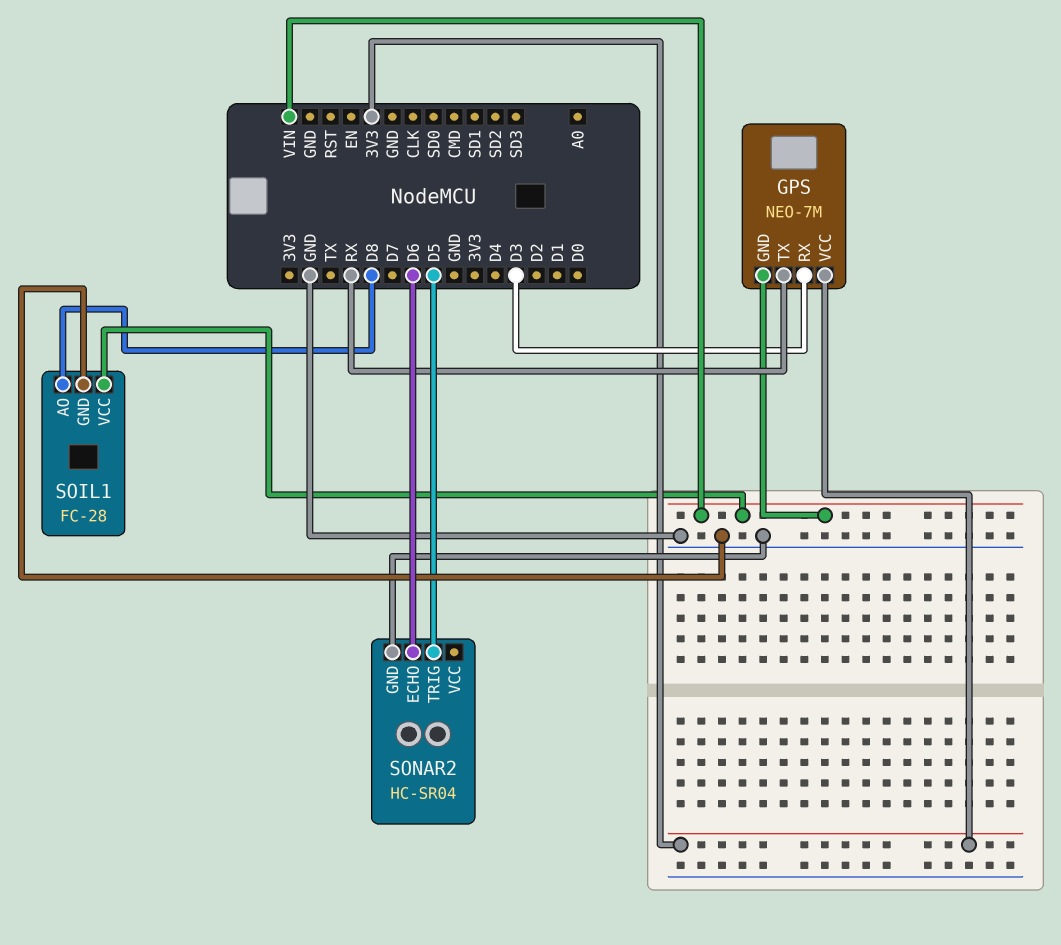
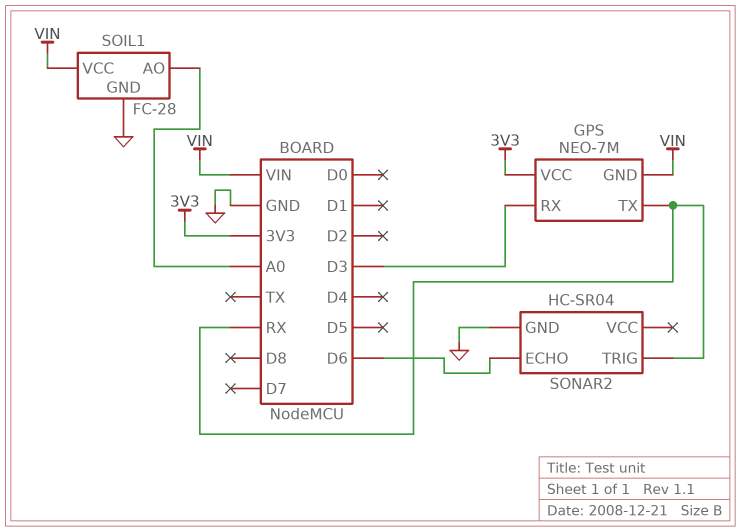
SOIL1 pin AO: D8 -> A0
SONAR2 pin TRIG: D5 -> RX

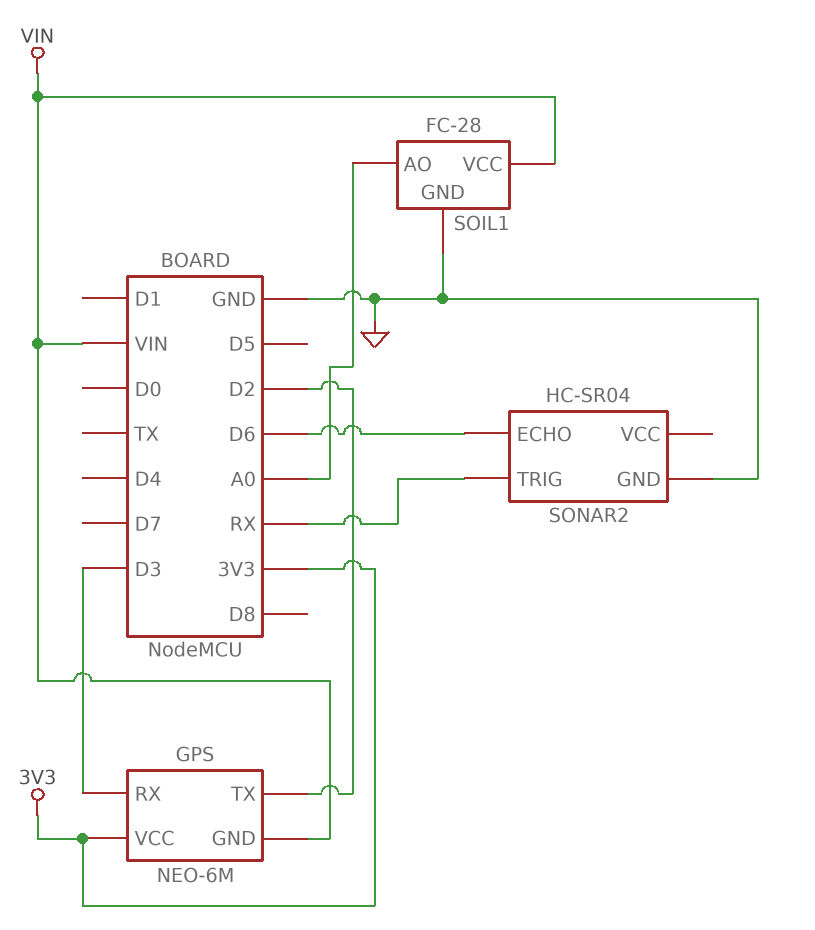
GPS: NEO-7M -> NEO-6M
GPS pin TX: RX -> D2

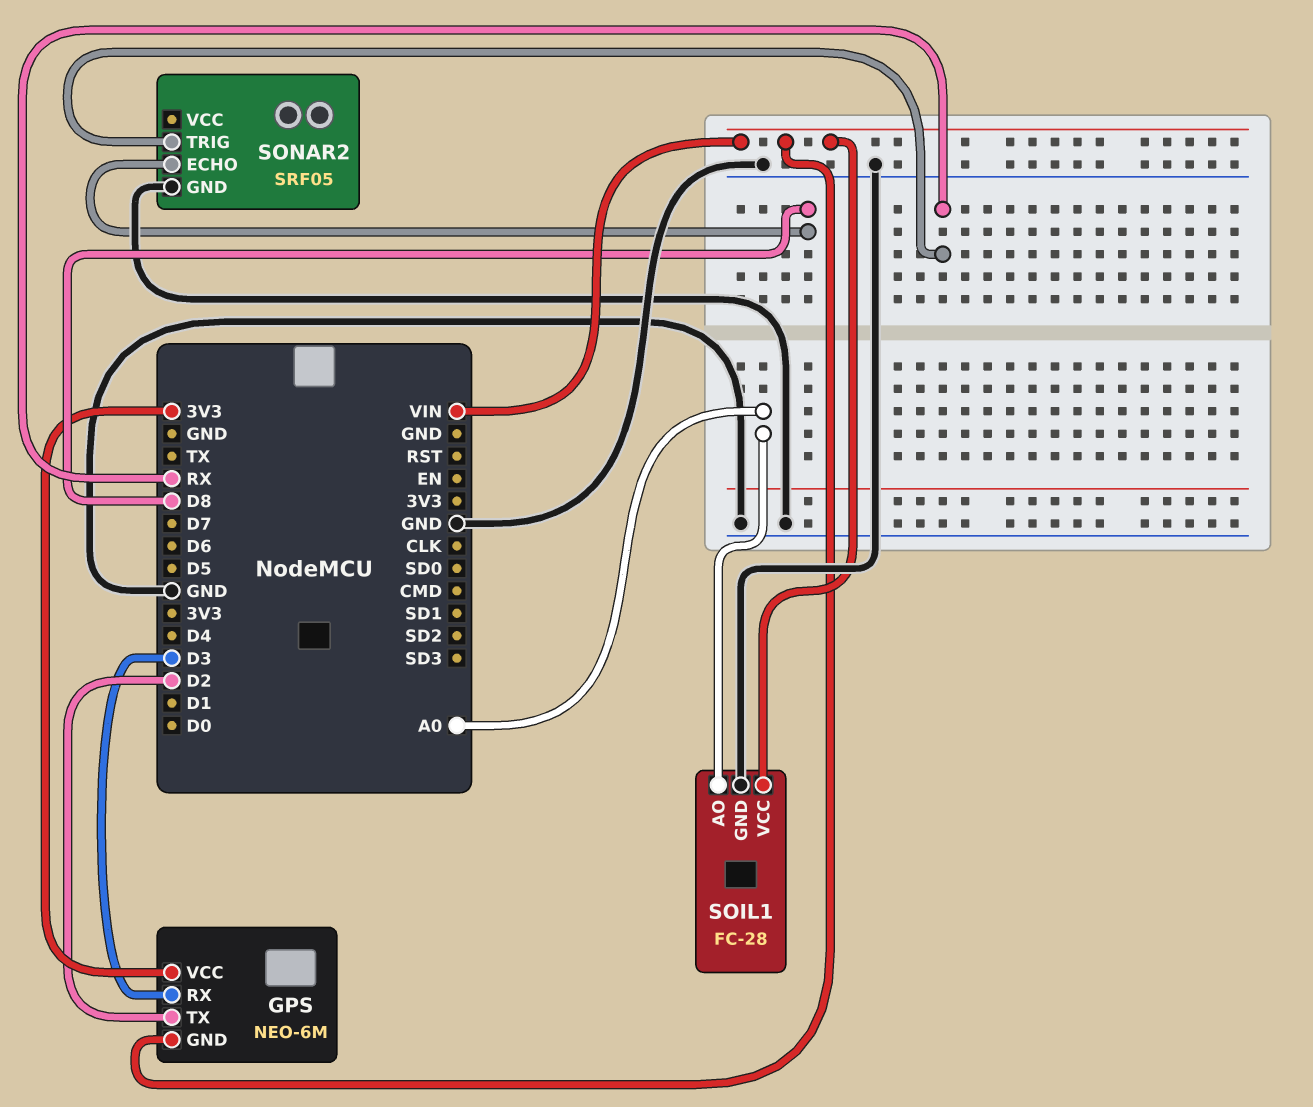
SONAR2: HC-SR04 -> SRF05
SONAR2 pin ECHO: D6 -> D8

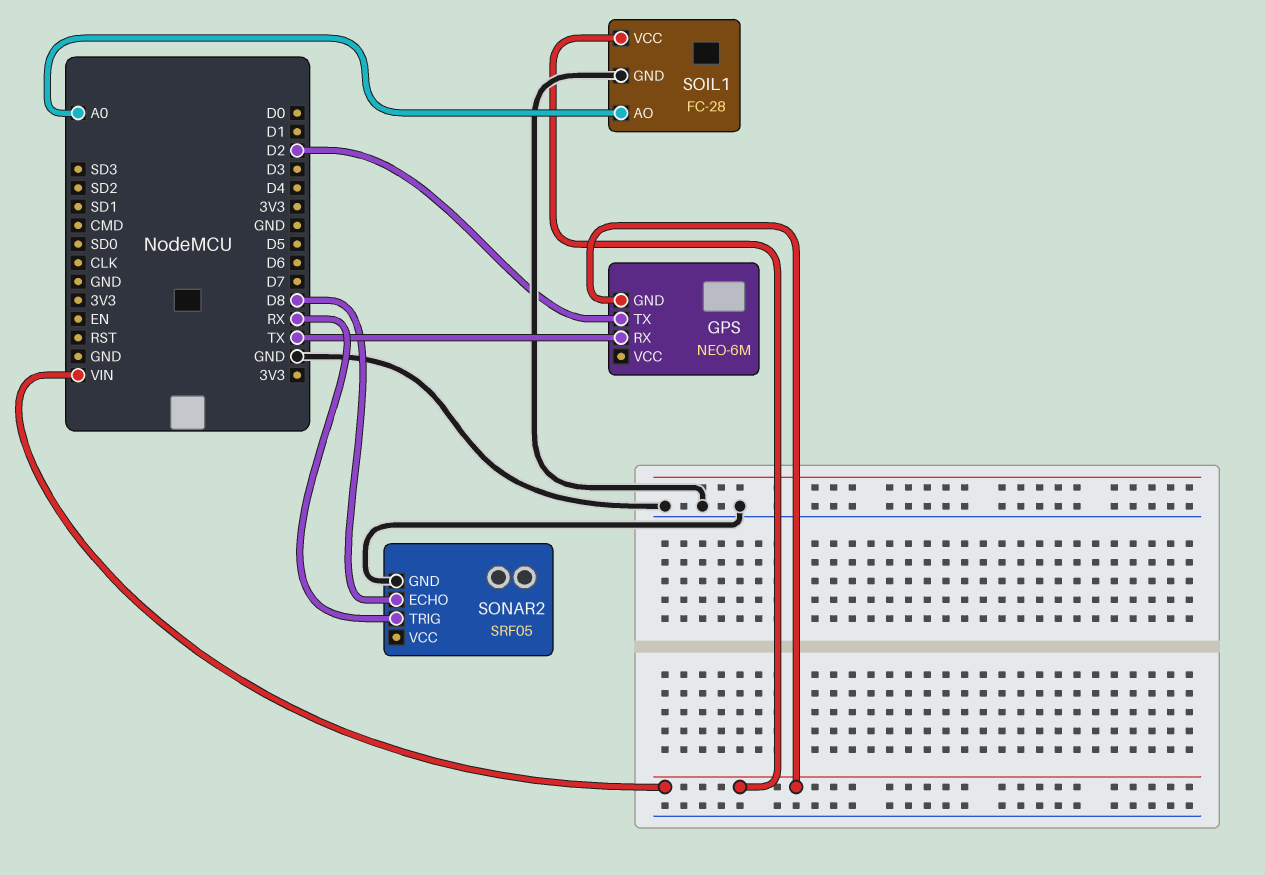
GPS pin RX: D3 -> TX
GPS pin VCC: 3V3 -> none

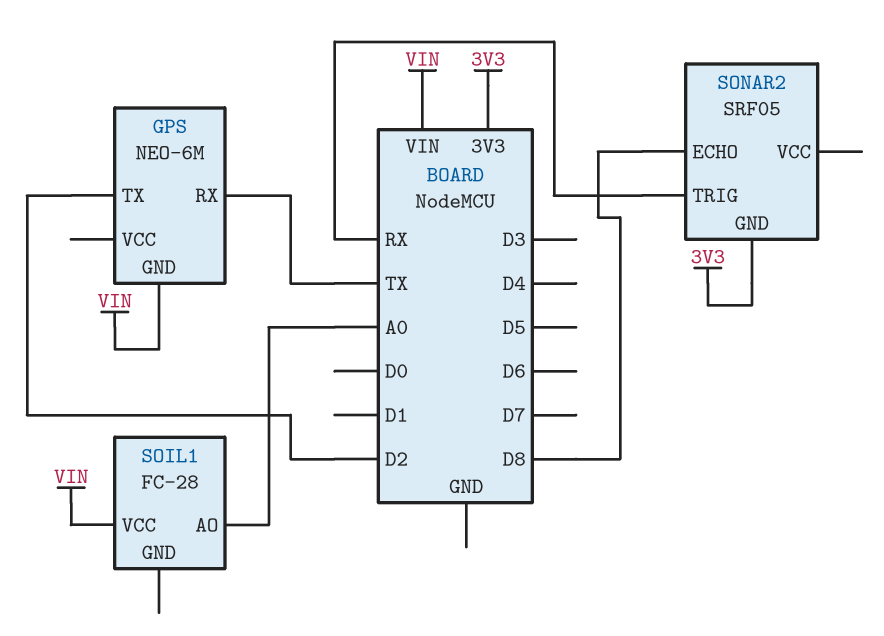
SOIL1 pin GND: GND -> none
SONAR2 pin GND: GND -> 3V3

